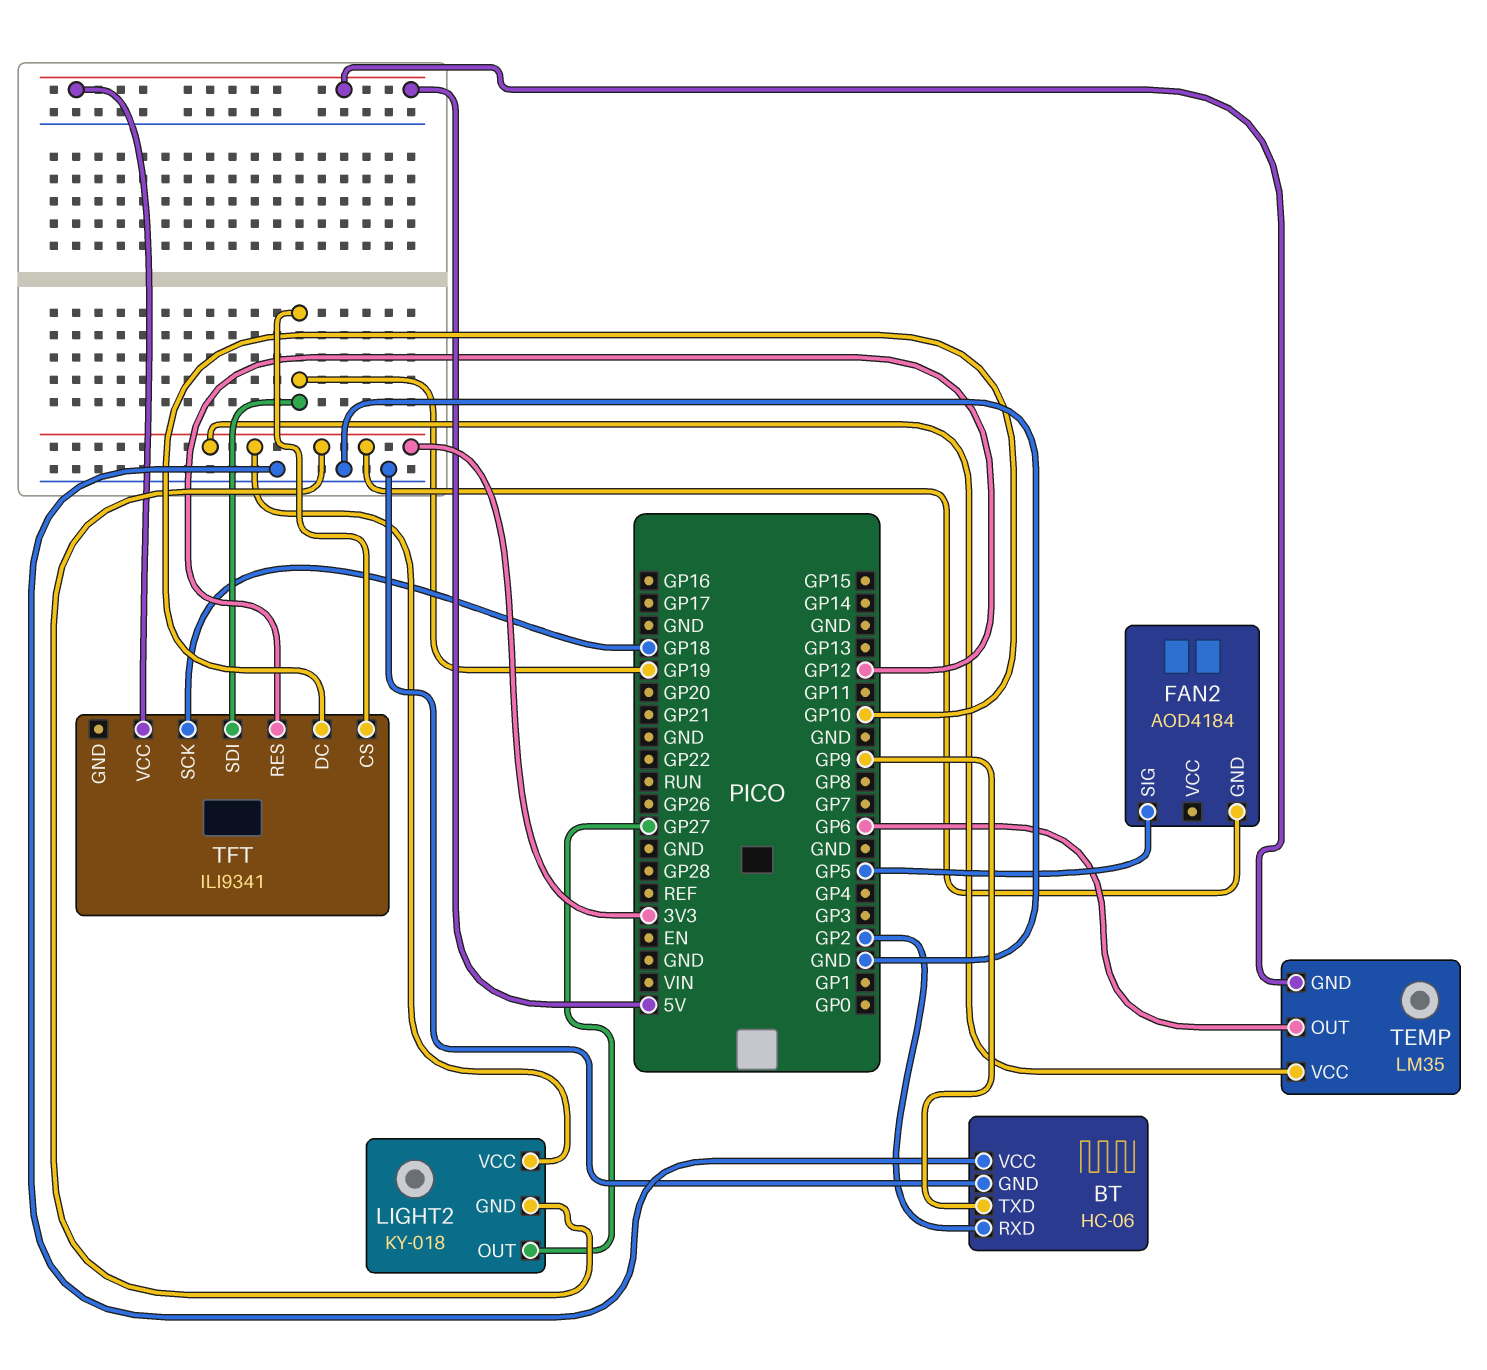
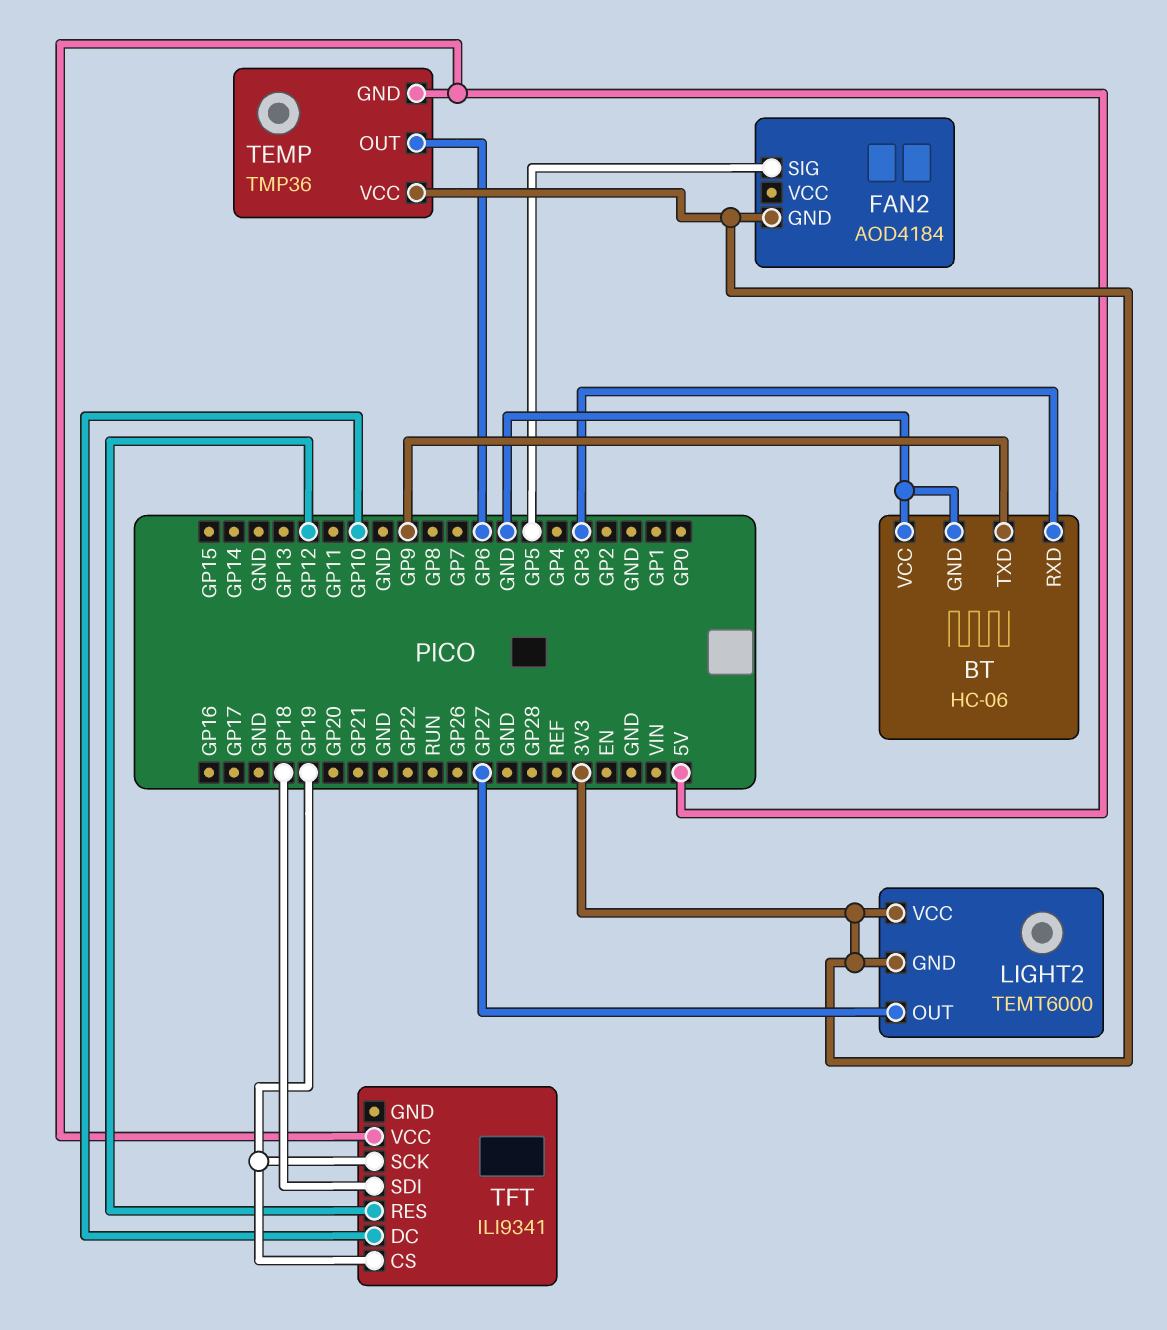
BT pin RXD: GP2 -> GP3
LIGHT2: KY-018 -> TEMT6000
TEMP: LM35 -> TMP36
TFT pin SCK: GP18 -> GP19
TFT pin SDI: GP19 -> GP18

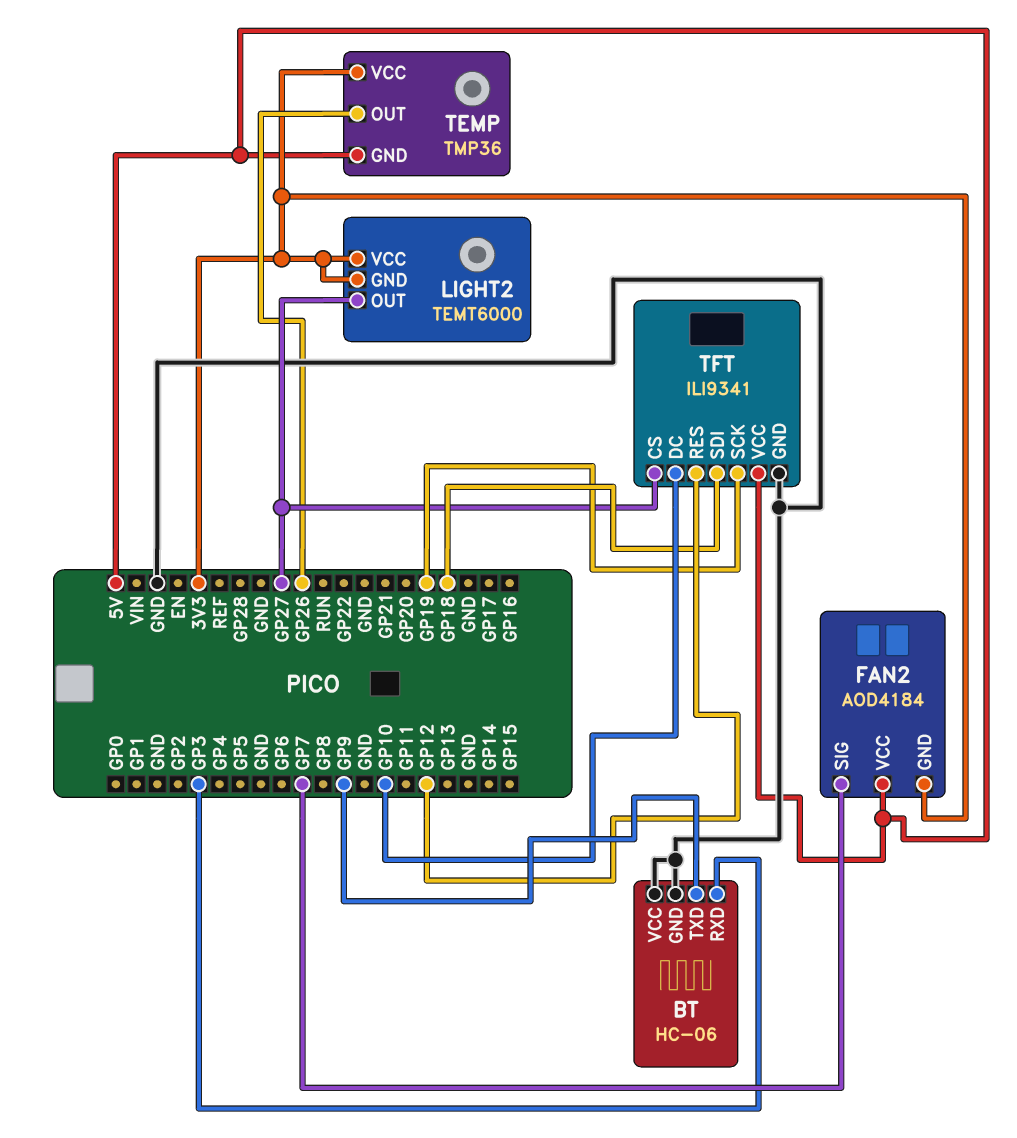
FAN2 pin SIG: GP5 -> GP7
FAN2 pin VCC: none -> 5V
TEMP pin OUT: GP6 -> GP26
TFT pin CS: GP19 -> GP27
TFT pin GND: none -> GND

